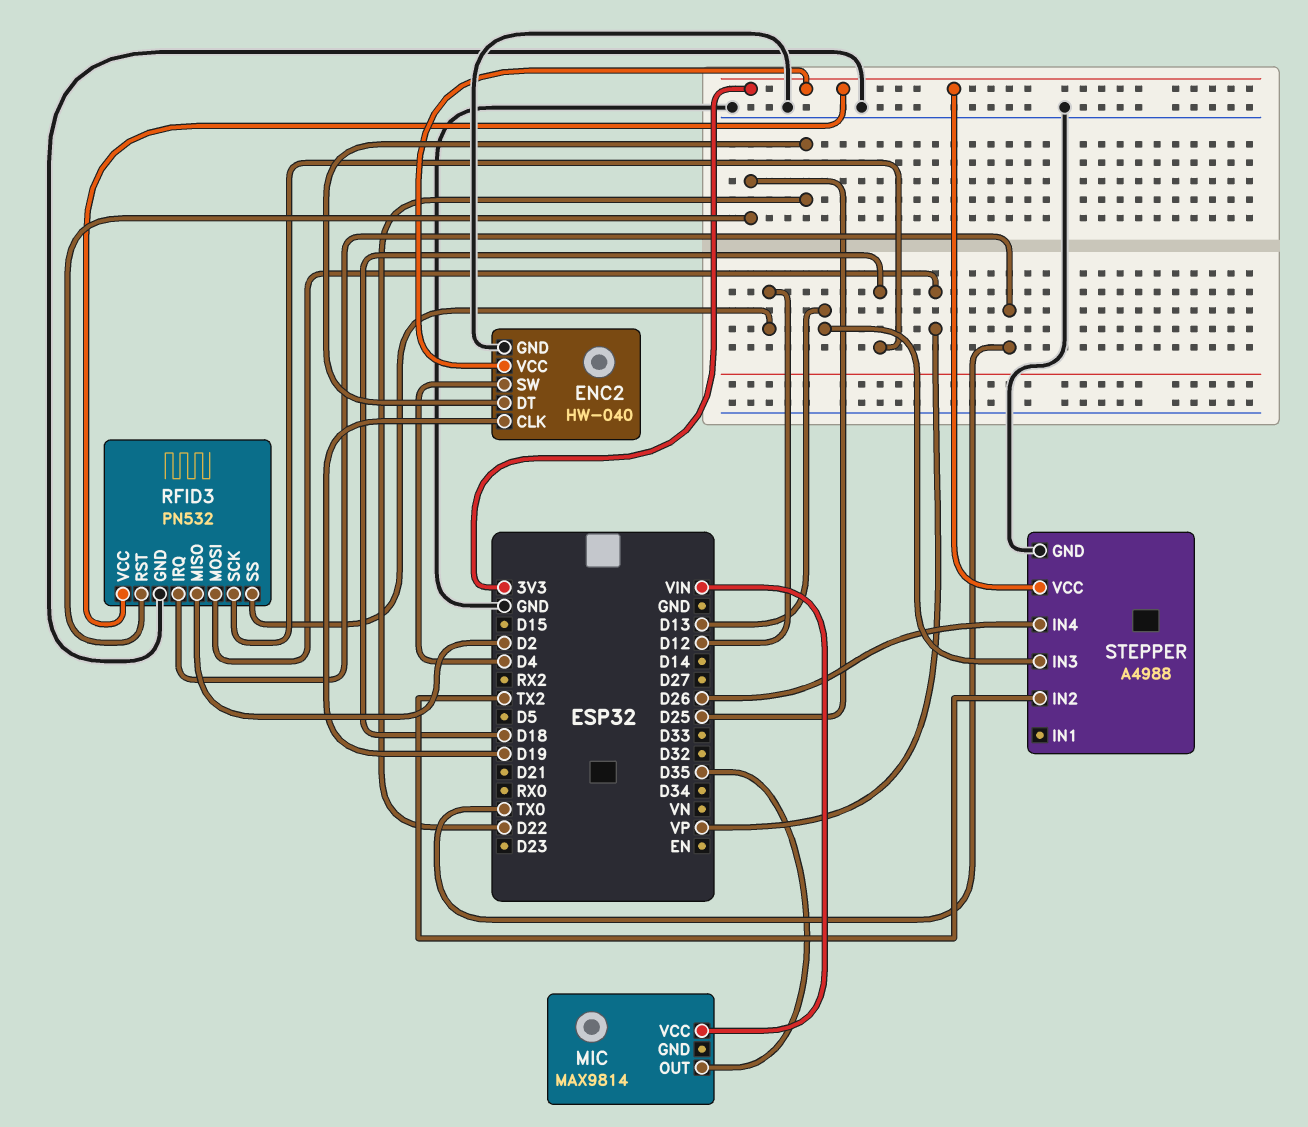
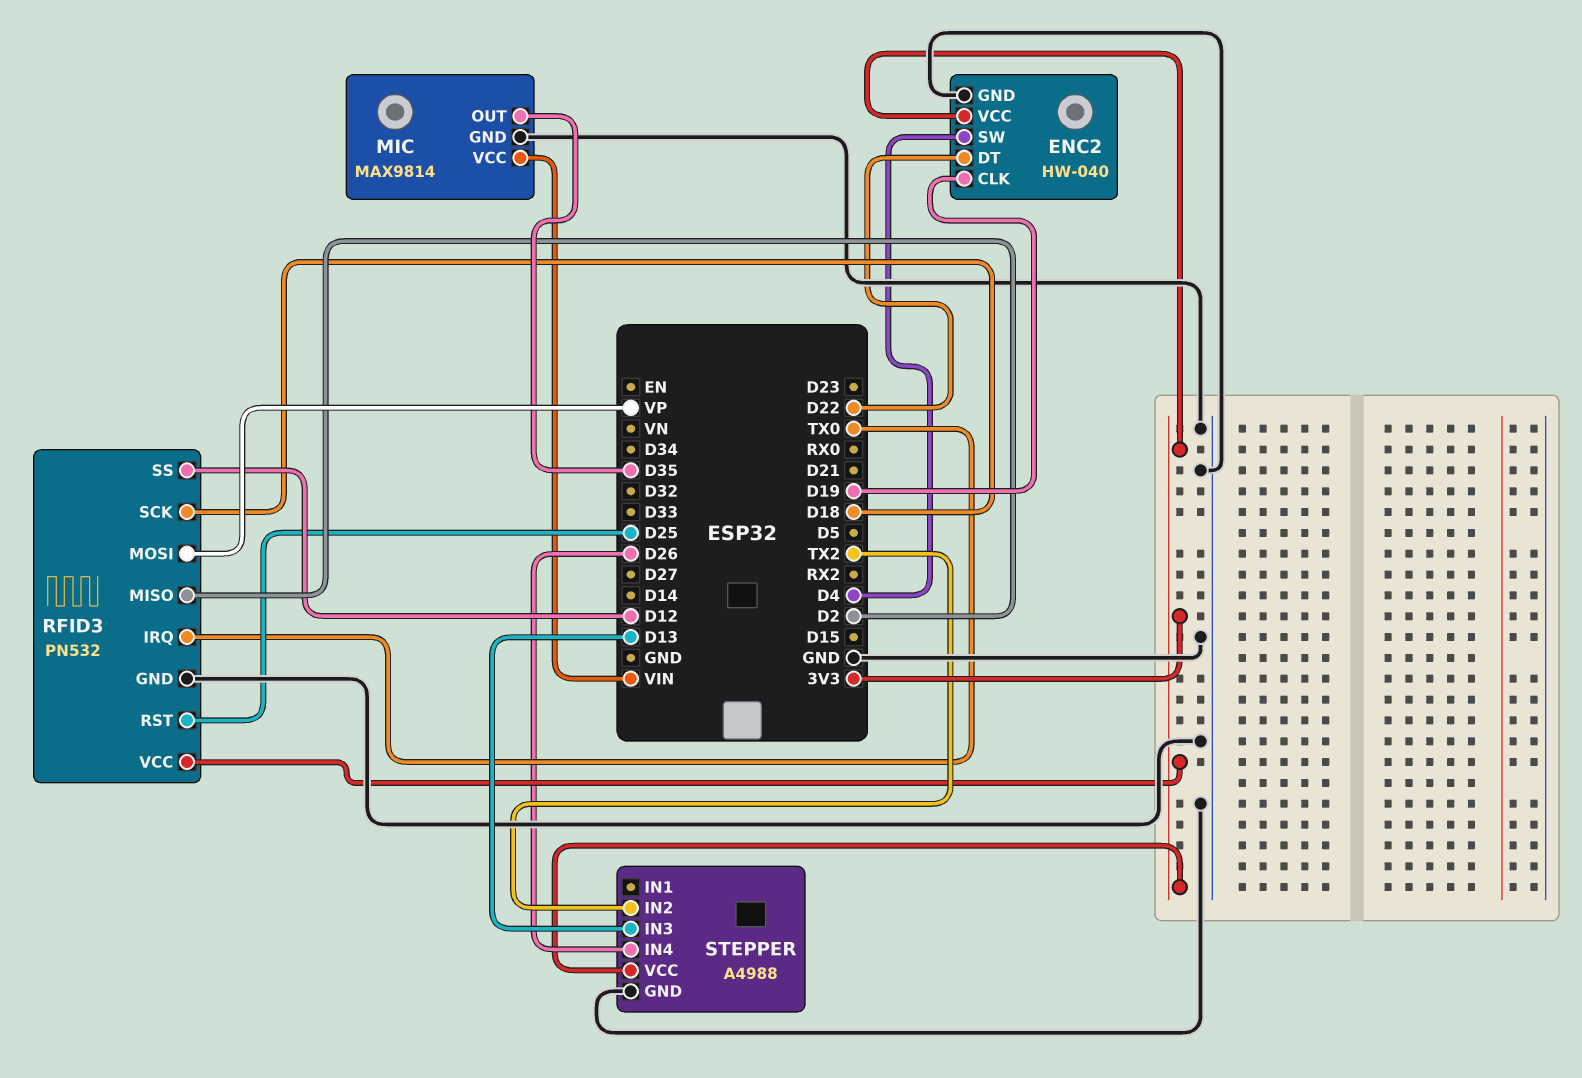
MIC pin GND: none -> GND

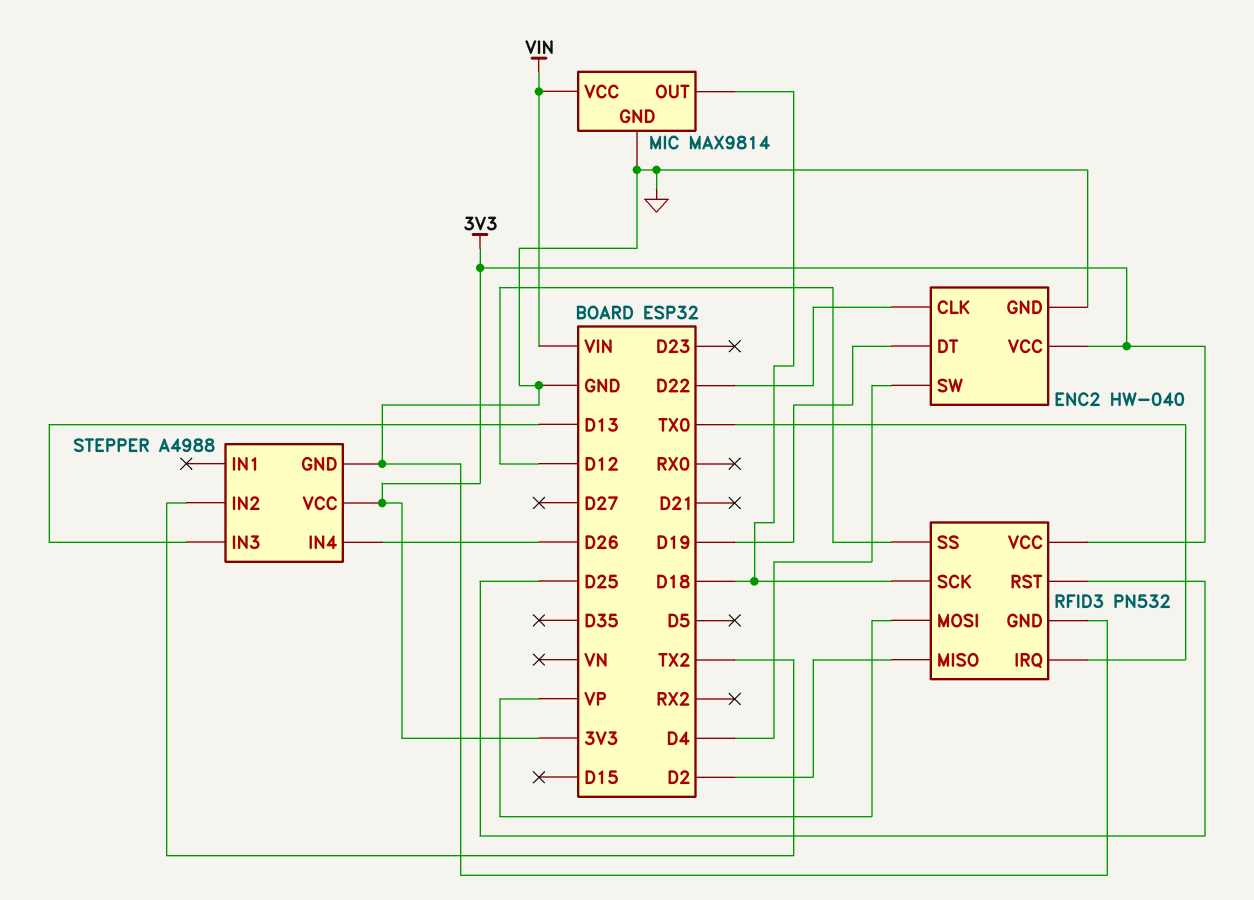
ENC2 pin CLK: D19 -> D22
ENC2 pin DT: D22 -> D19
MIC pin OUT: D35 -> D18

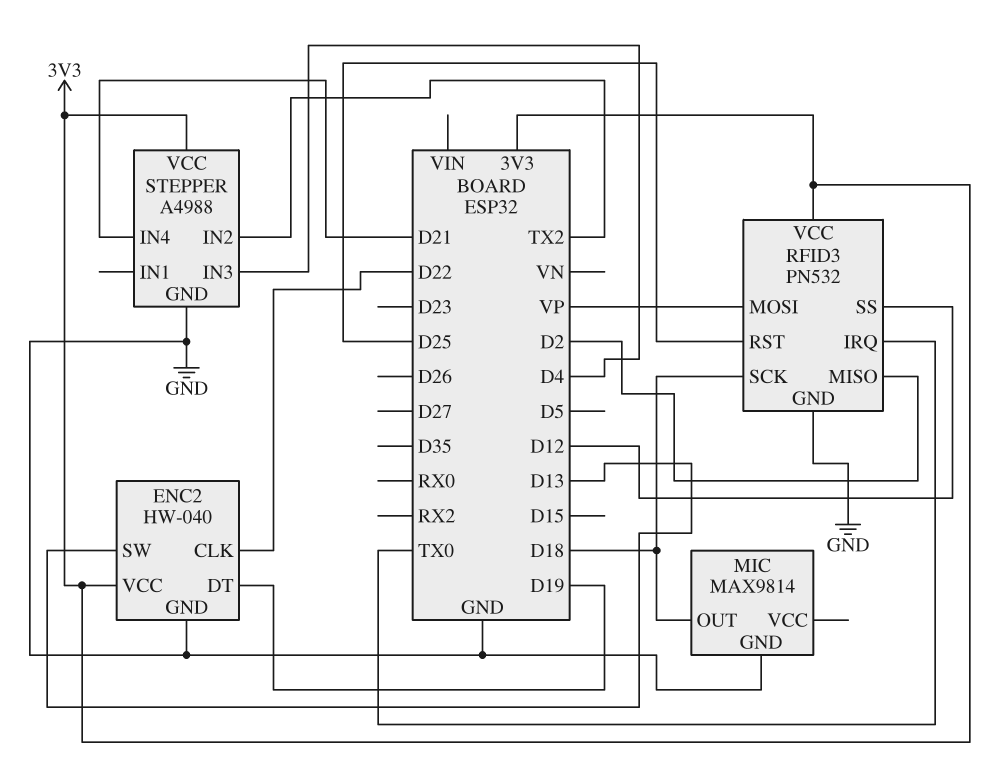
ENC2 pin SW: D4 -> D13
MIC pin VCC: VIN -> none
STEPPER pin IN3: D13 -> D4
STEPPER pin IN4: D26 -> D21

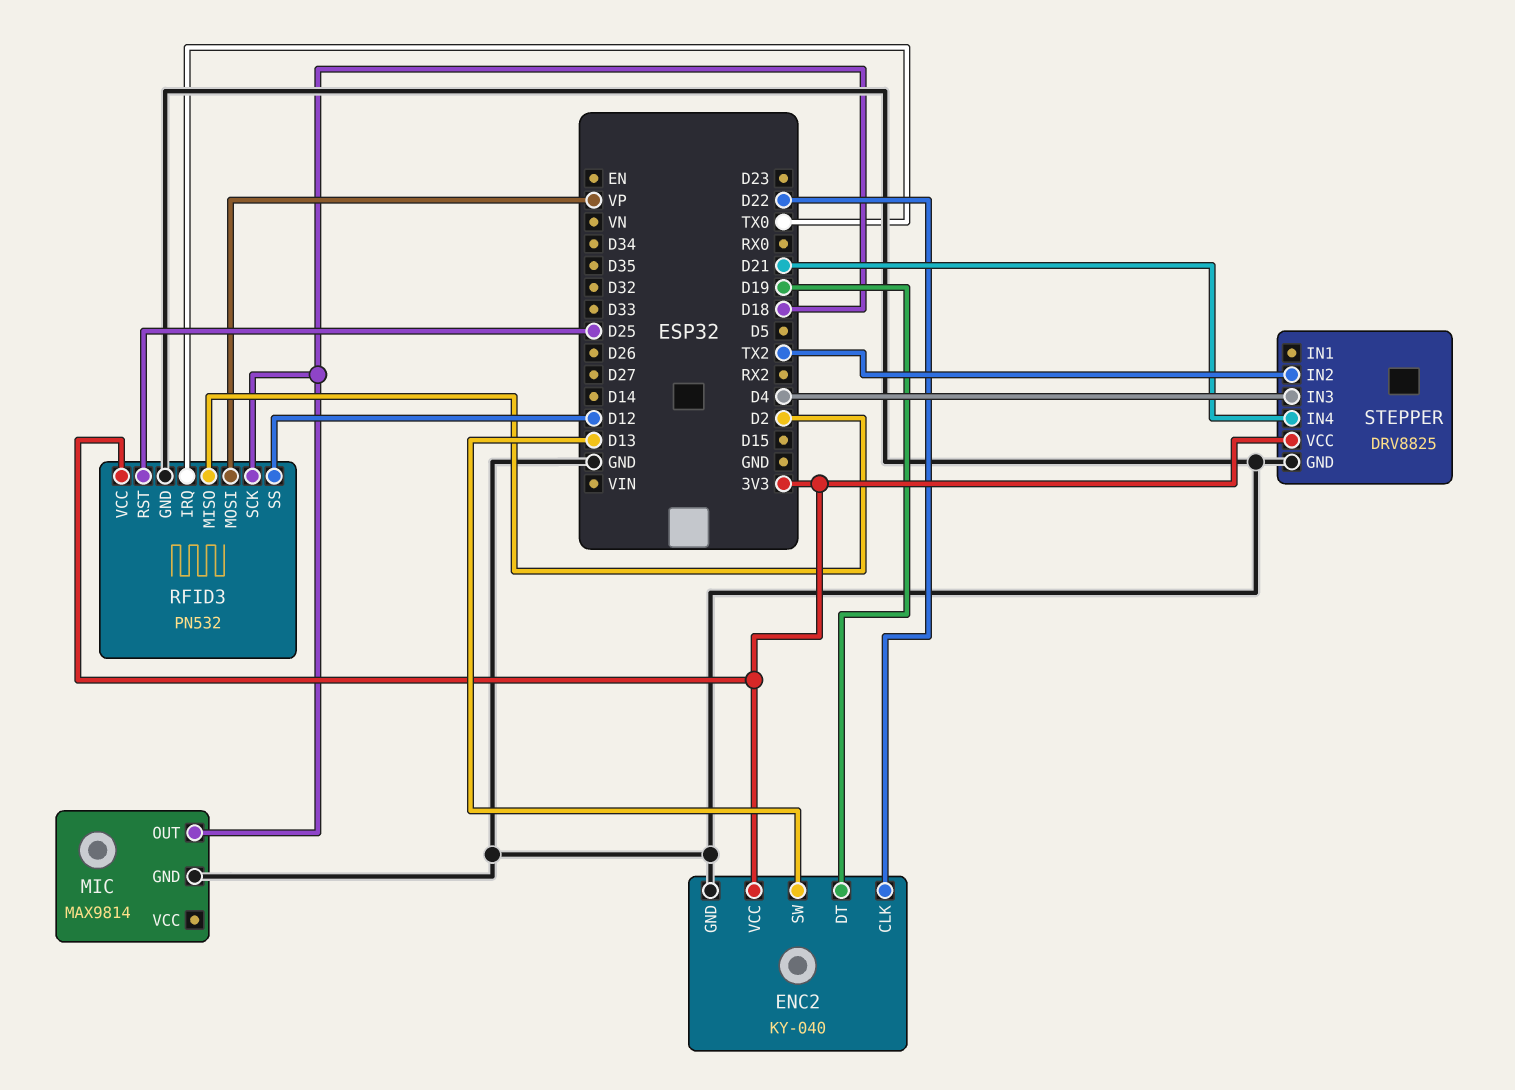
ENC2: HW-040 -> KY-040
STEPPER: A4988 -> DRV8825

